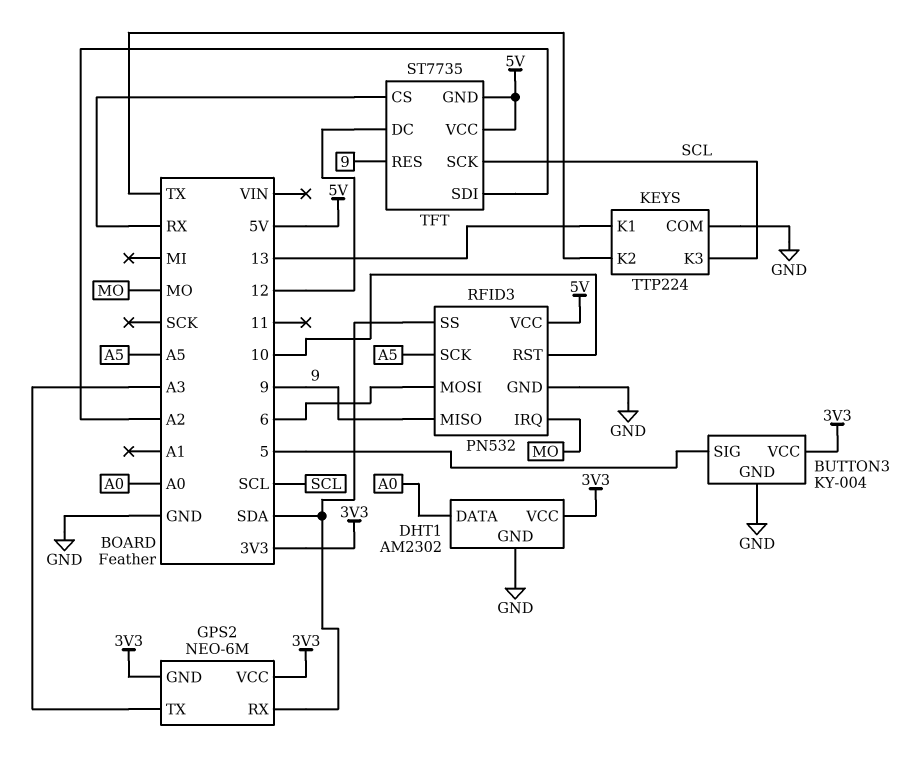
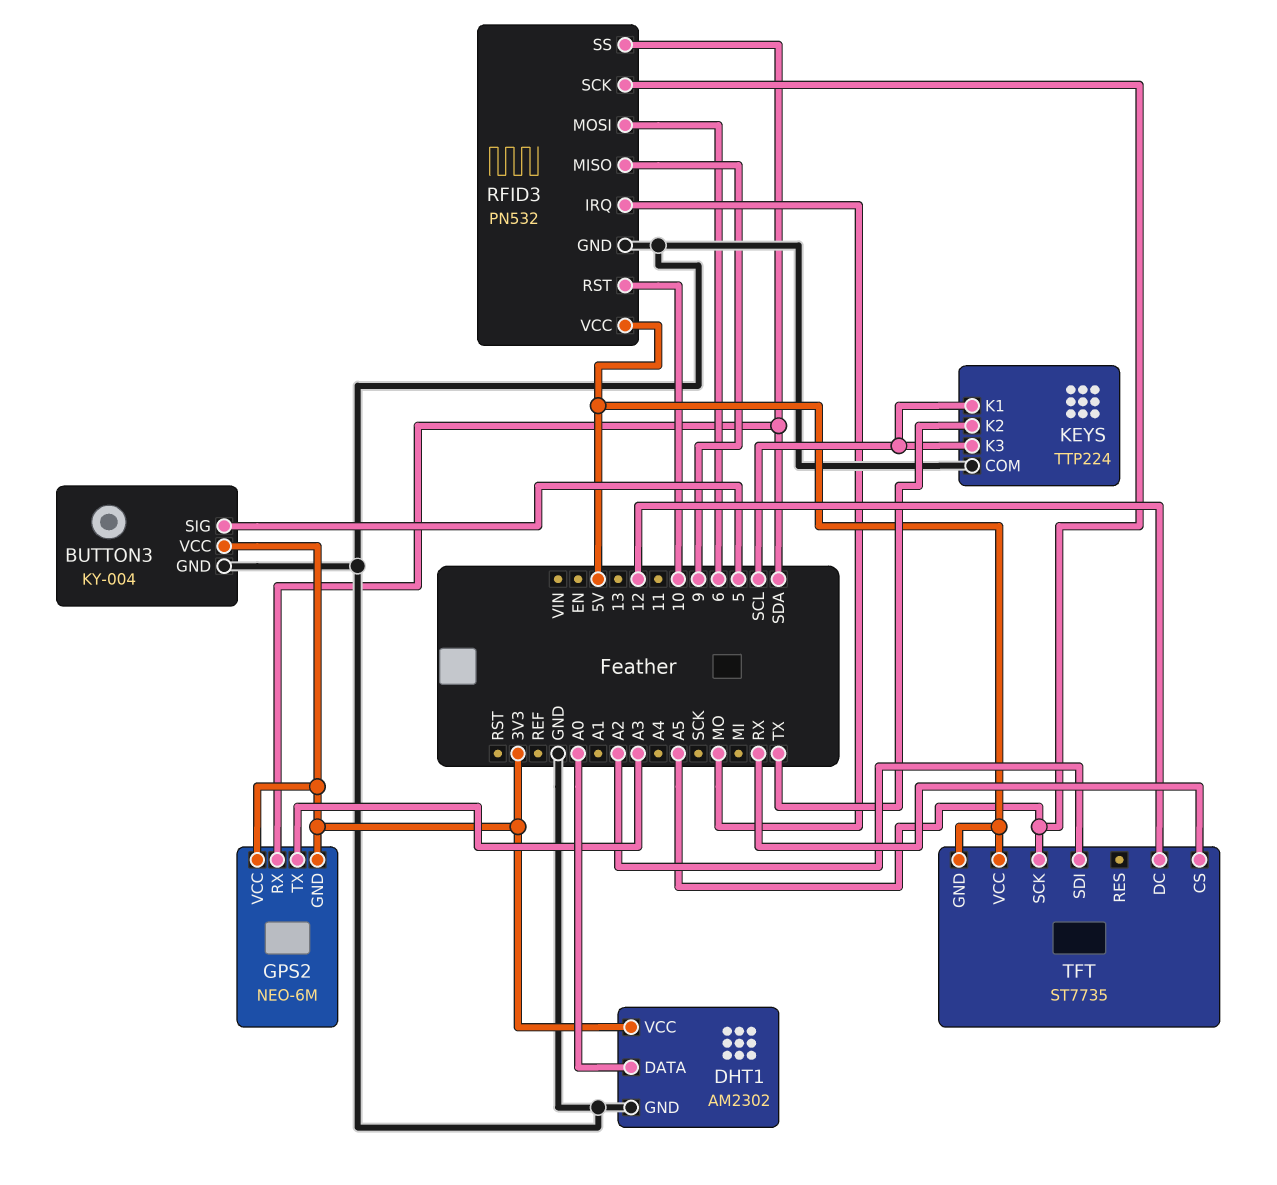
KEYS pin K1: 13 -> SCL
TFT pin RES: 9 -> none
TFT pin SCK: SCL -> A5

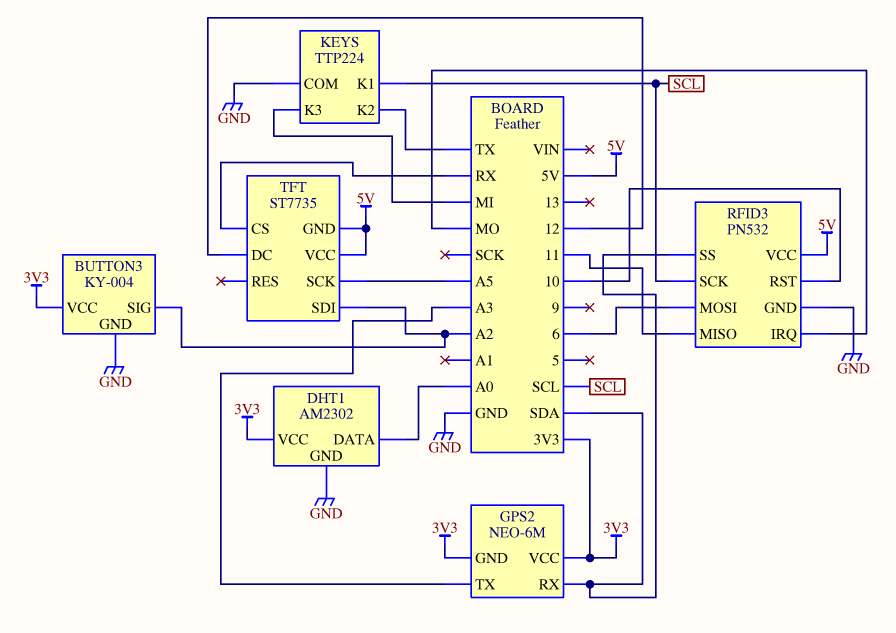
BUTTON3 pin SIG: 5 -> A2
KEYS pin K3: SCL -> MI
RFID3 pin MISO: 9 -> 11
RFID3 pin SCK: A5 -> SCL

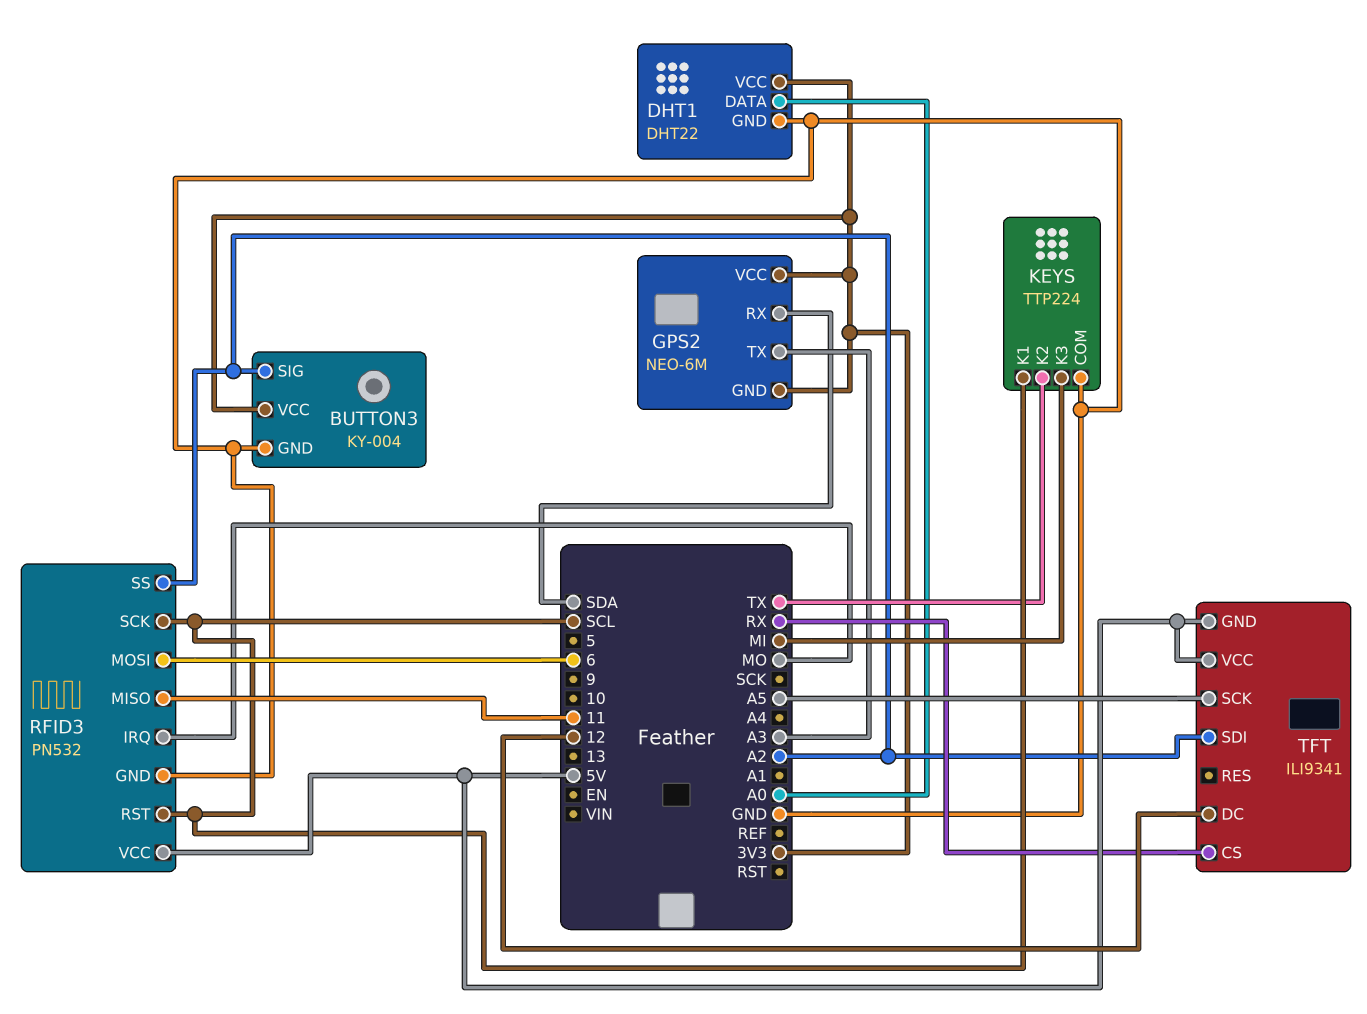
DHT1: AM2302 -> DHT22
RFID3 pin RST: 10 -> SCL
RFID3 pin SS: SDA -> A2
TFT: ST7735 -> ILI9341

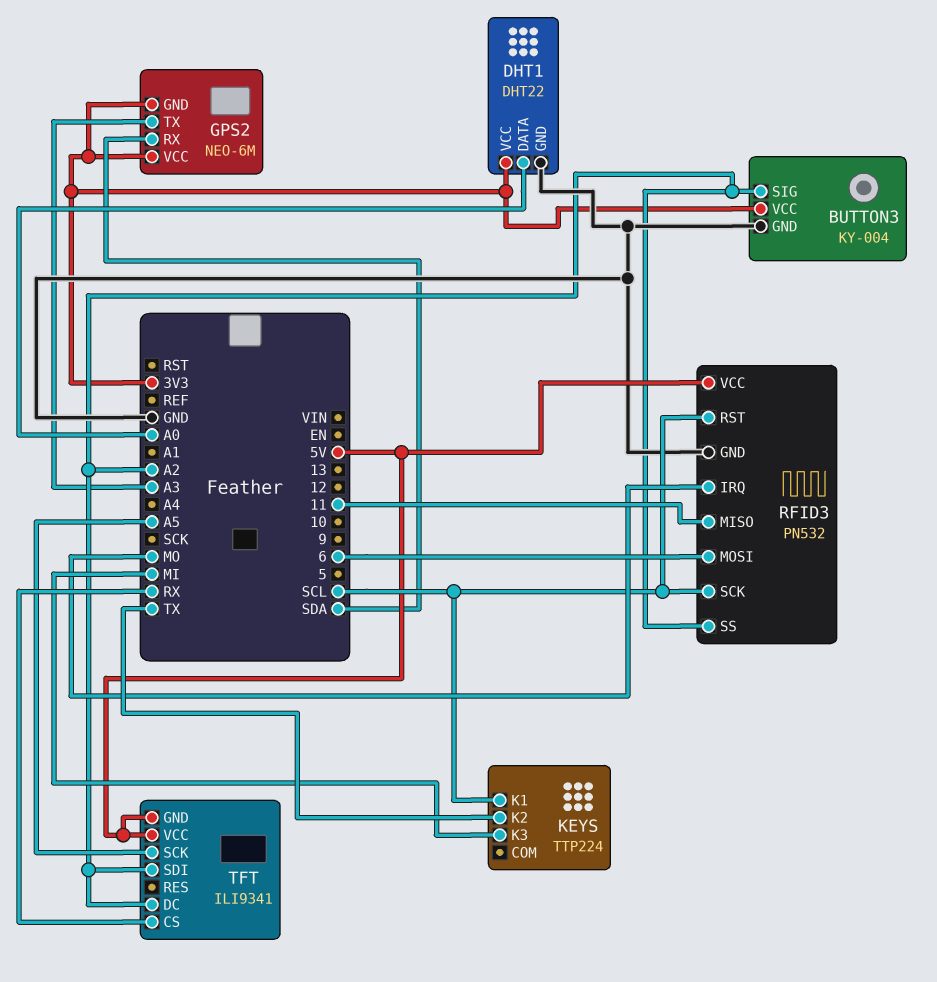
KEYS pin COM: GND -> none
TFT pin DC: 12 -> A2

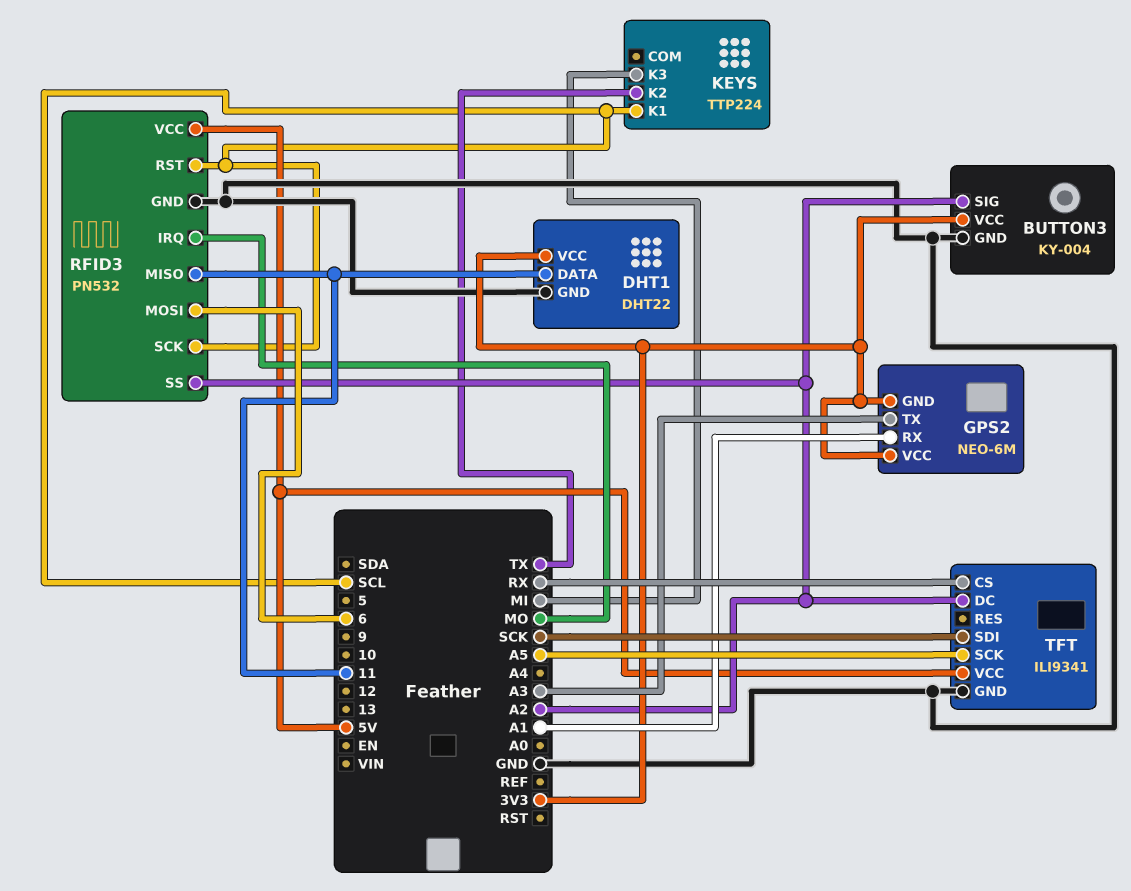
DHT1 pin DATA: A0 -> 11
GPS2 pin RX: SDA -> A1
TFT pin GND: 5V -> GND
TFT pin SDI: A2 -> SCK

